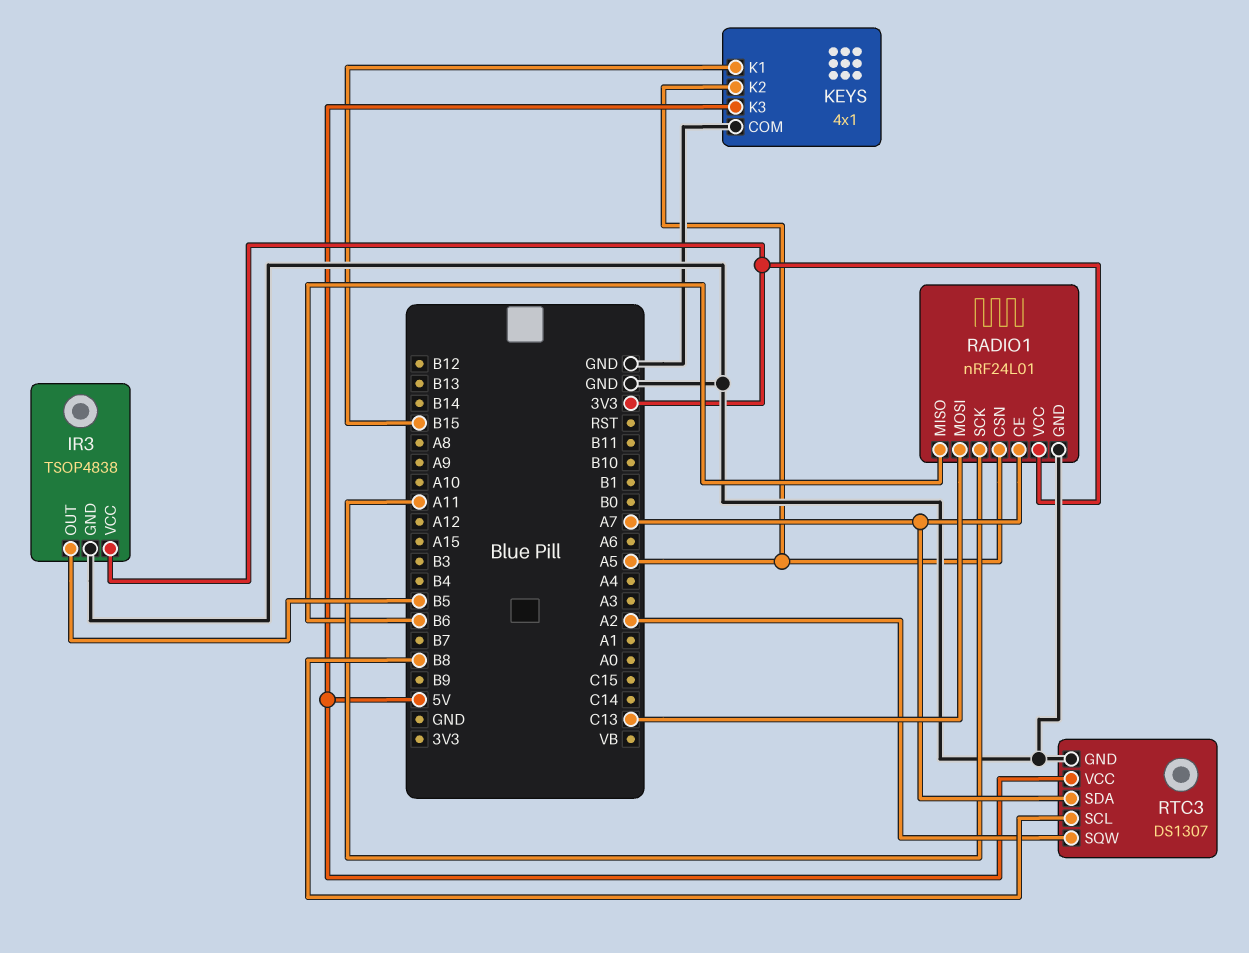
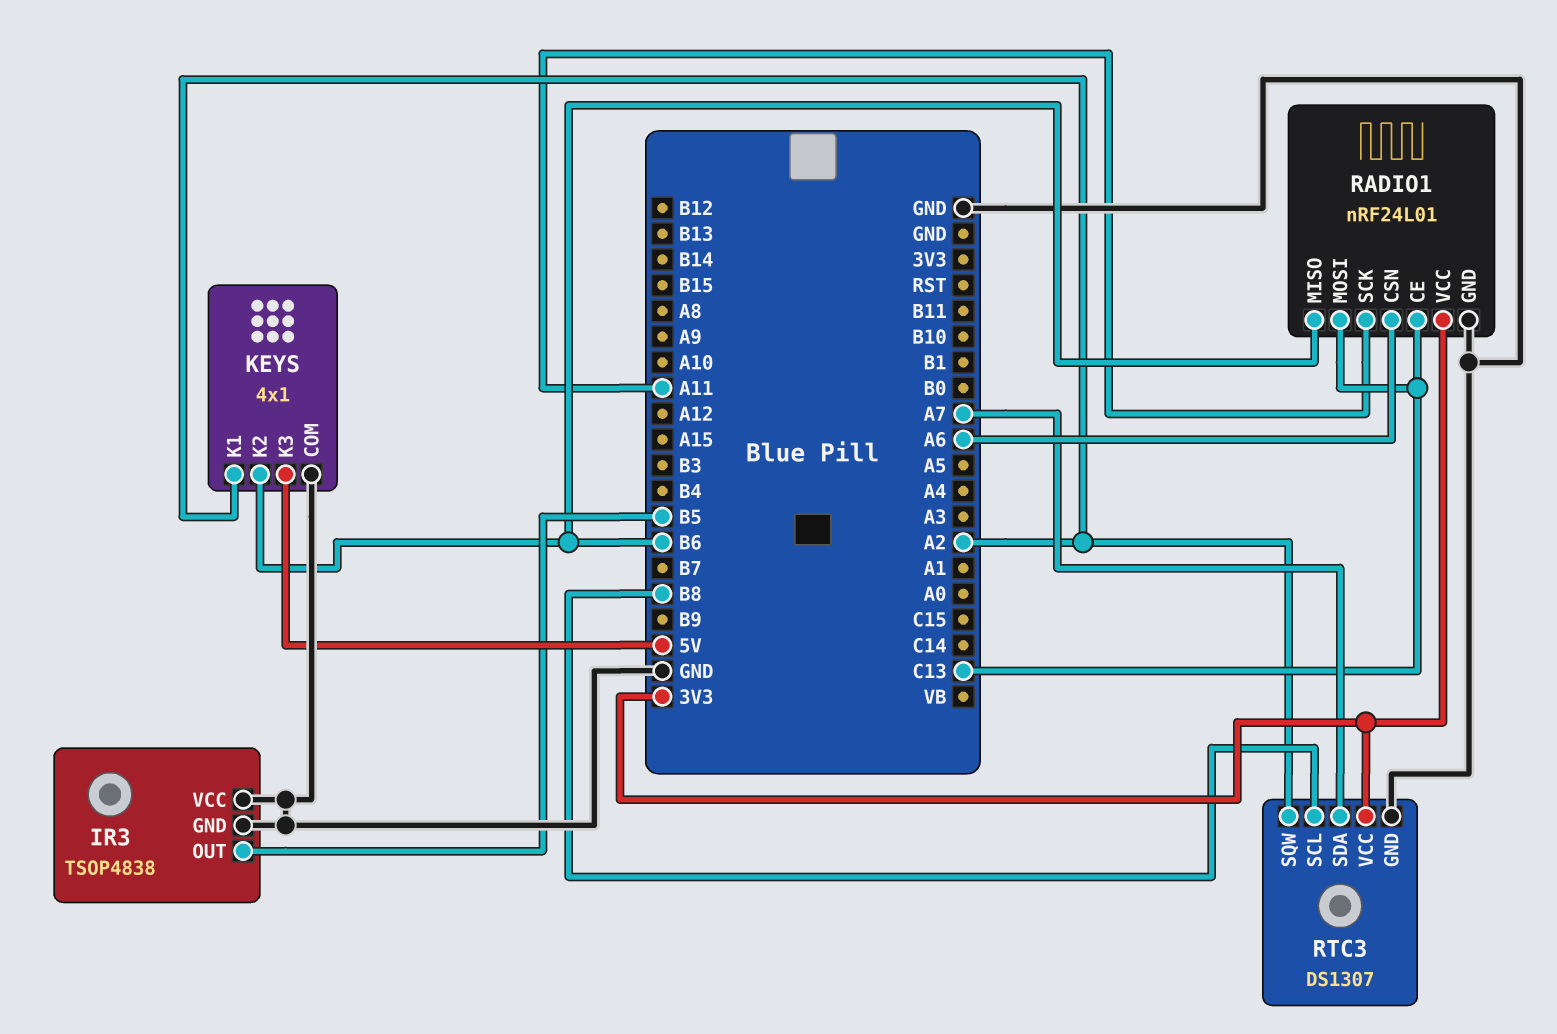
IR3 pin VCC: 3V3 -> GND
KEYS pin K1: B15 -> A2
KEYS pin K2: A5 -> B6
RADIO1 pin CE: A7 -> C13
RADIO1 pin CSN: A5 -> A6
RTC3 pin VCC: 5V -> 3V3

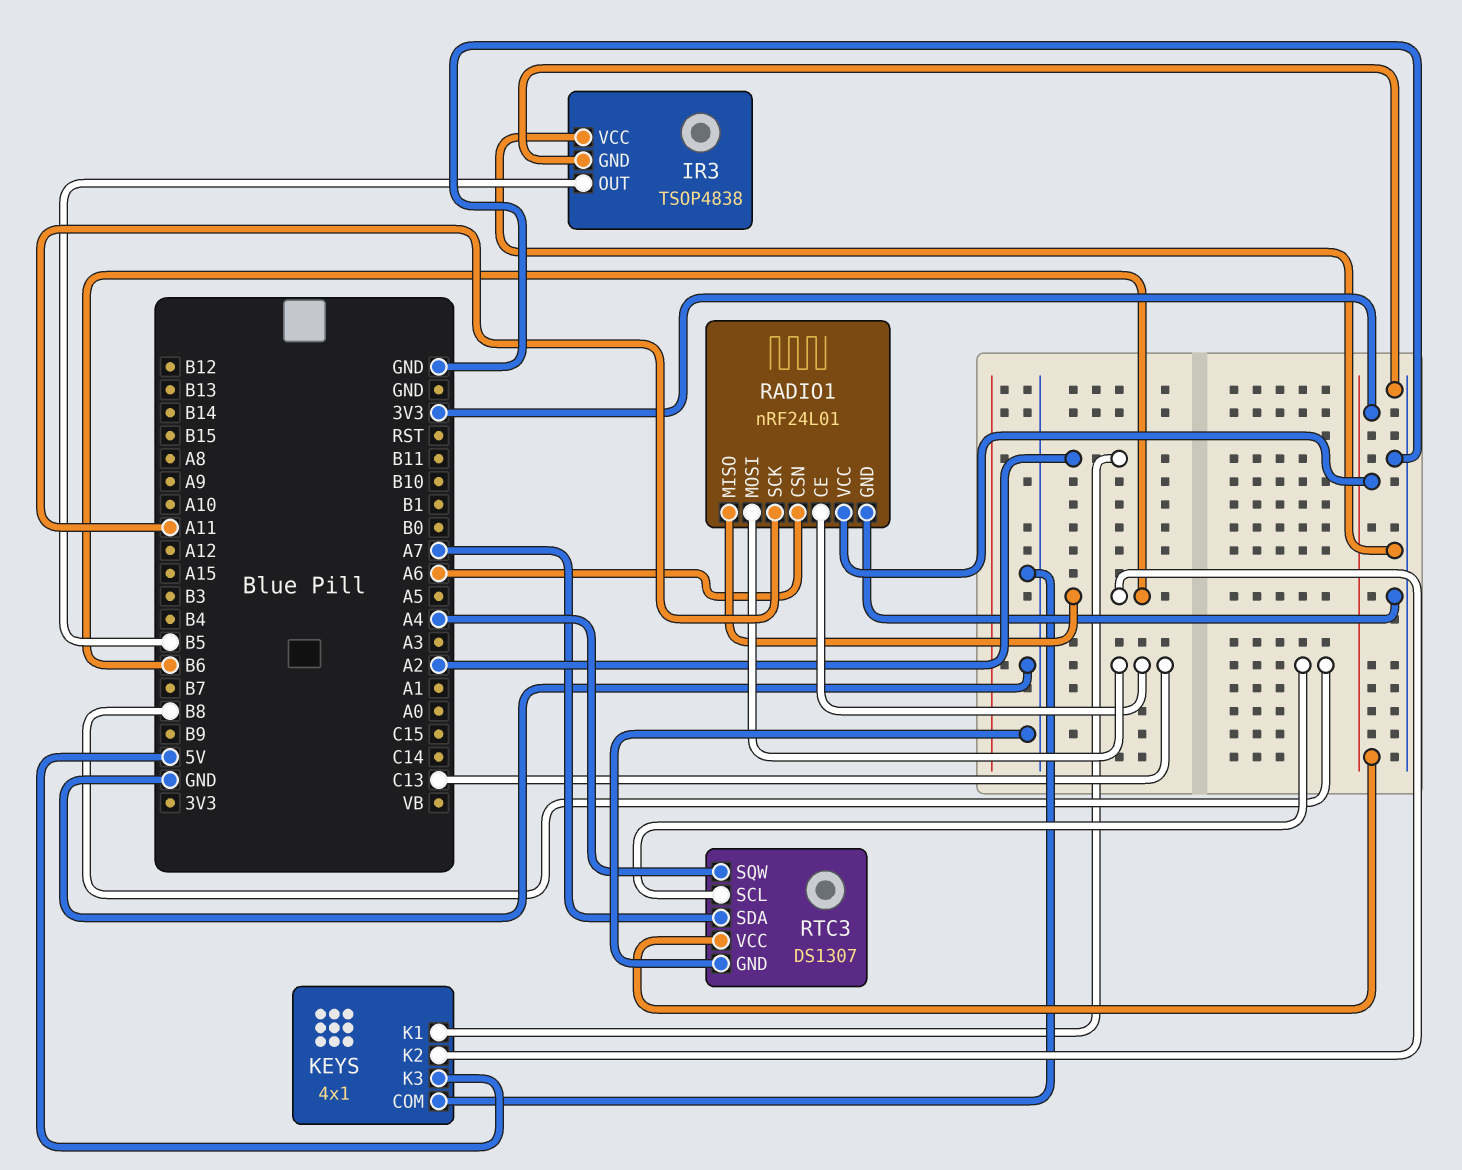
RTC3 pin SQW: A2 -> A4

